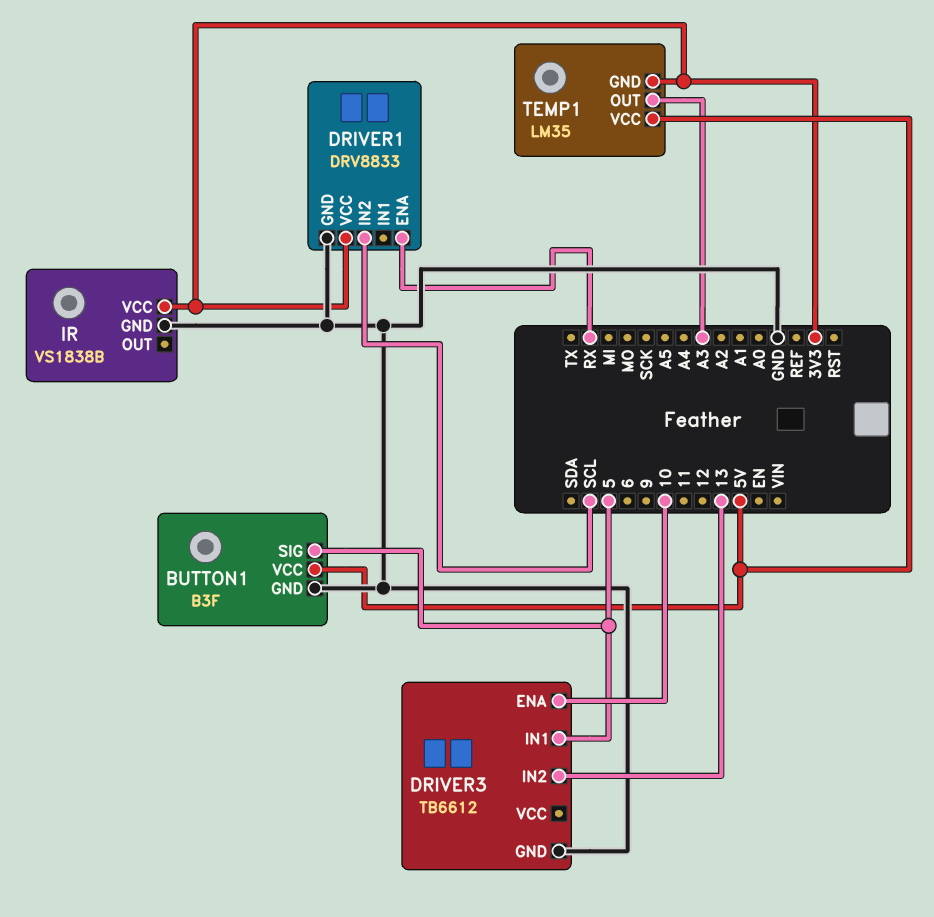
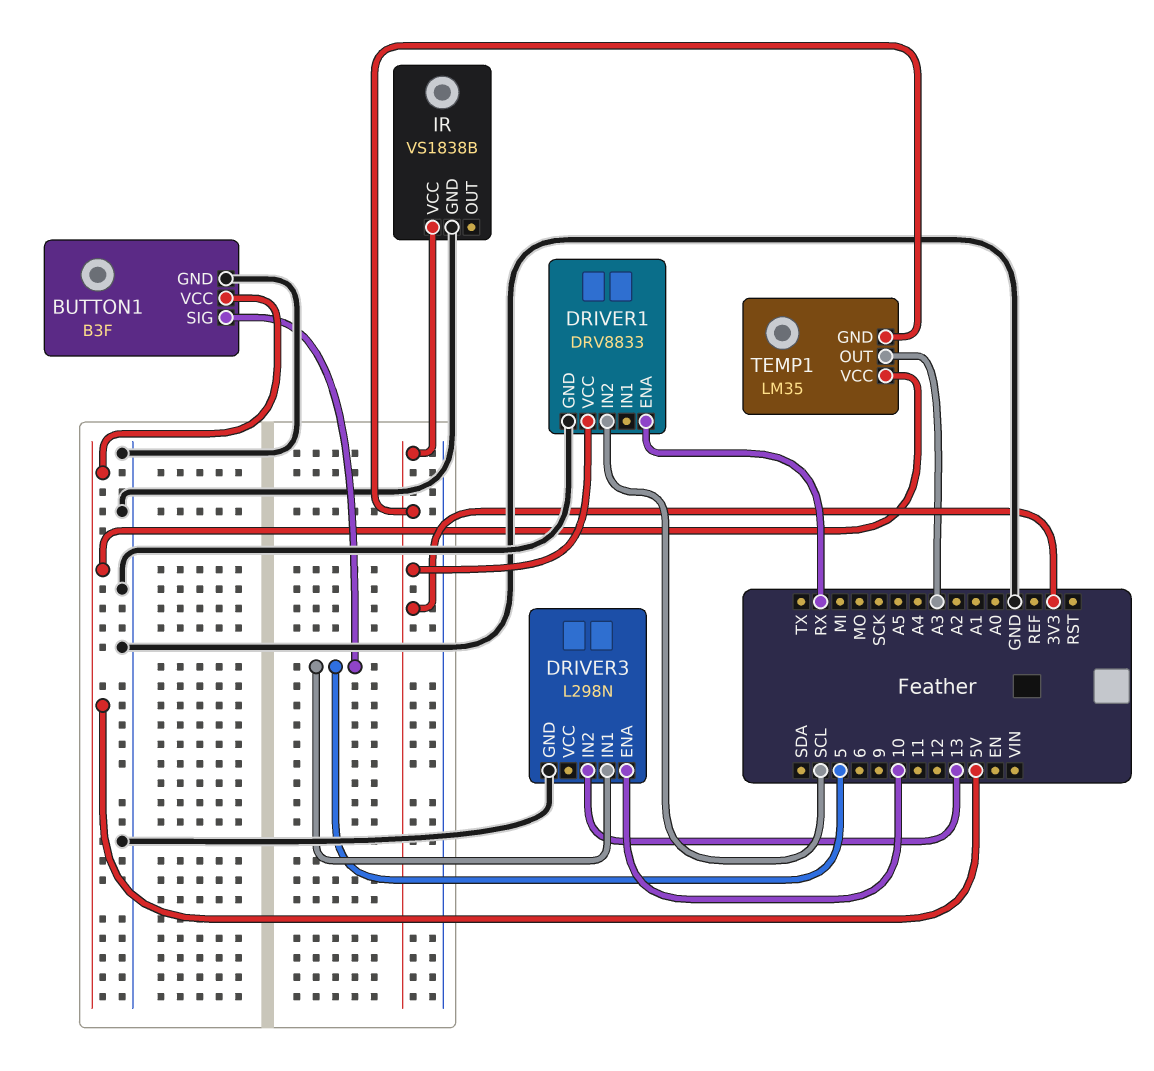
DRIVER3: TB6612 -> L298N

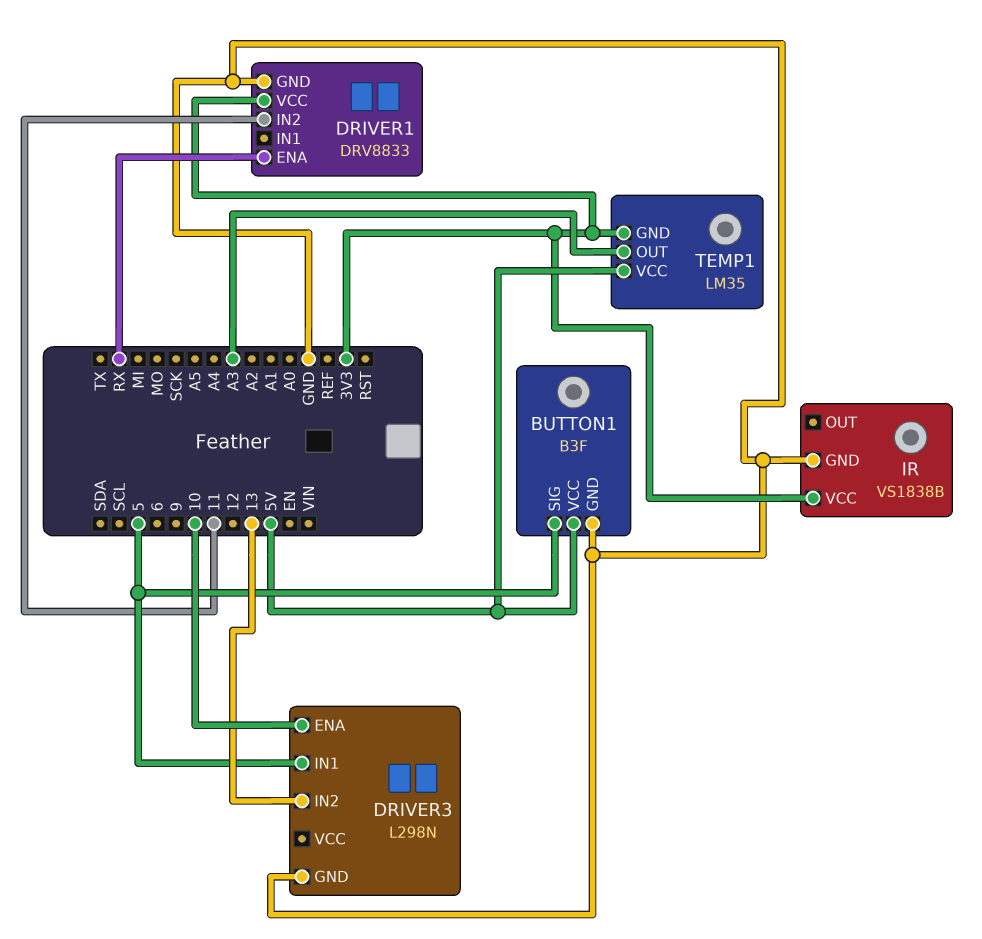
DRIVER1 pin IN2: SCL -> 11

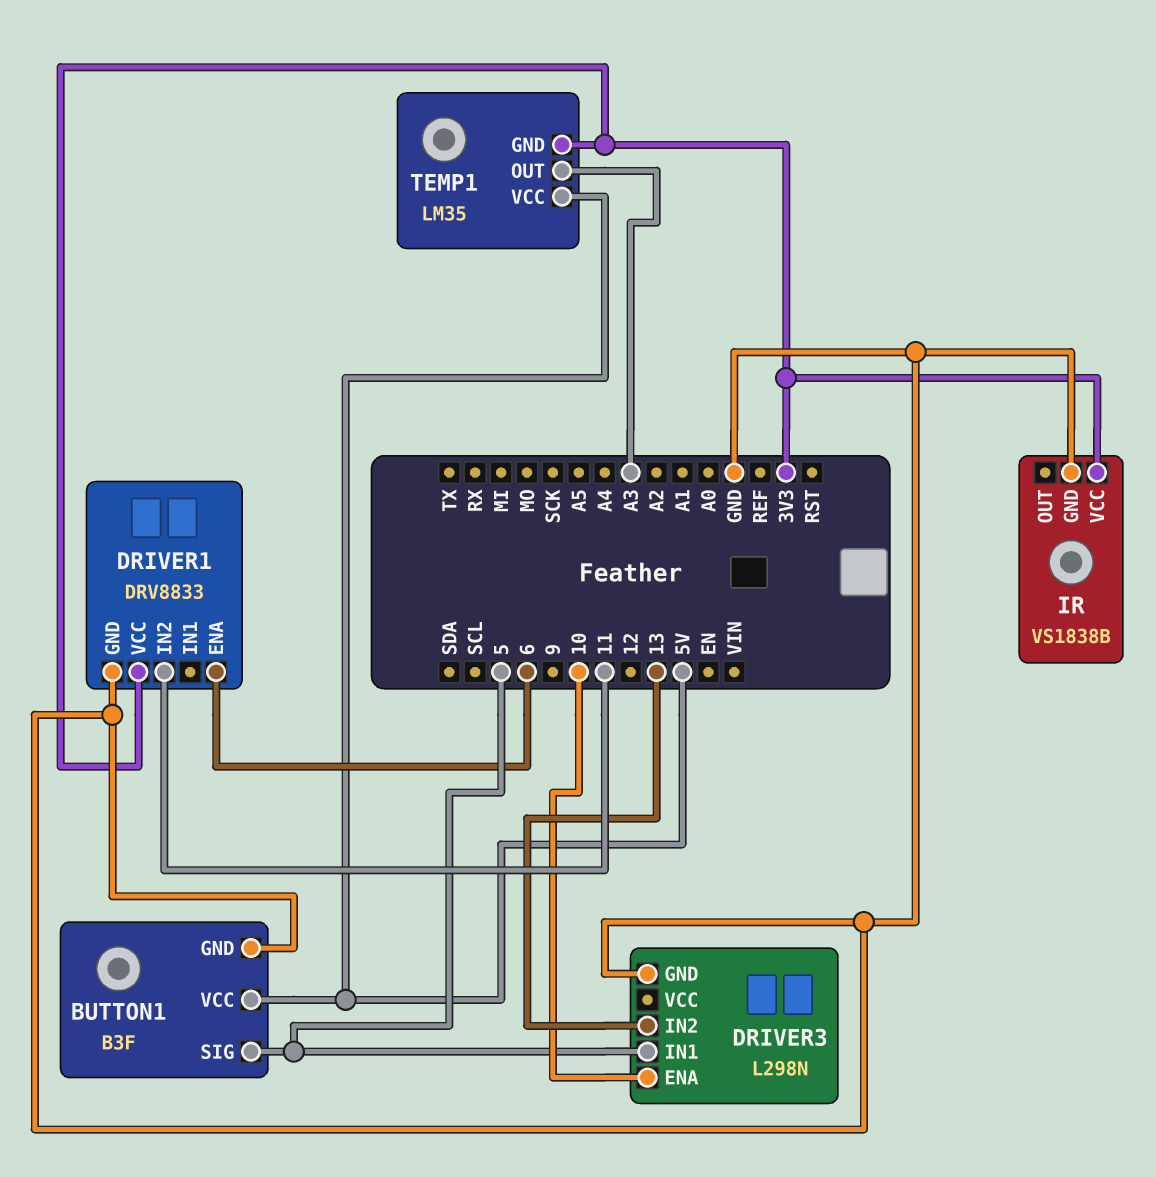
DRIVER1 pin ENA: RX -> 6

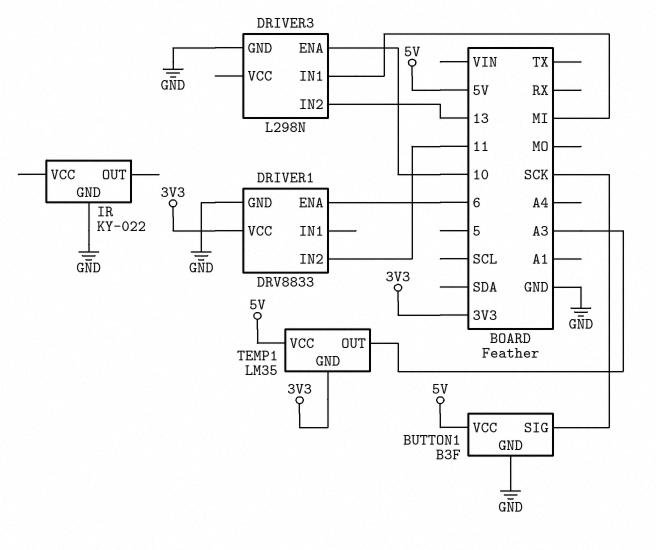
BUTTON1 pin SIG: 5 -> SCK
DRIVER3 pin IN1: 5 -> MI
IR: VS1838B -> KY-022
IR pin VCC: 3V3 -> none

